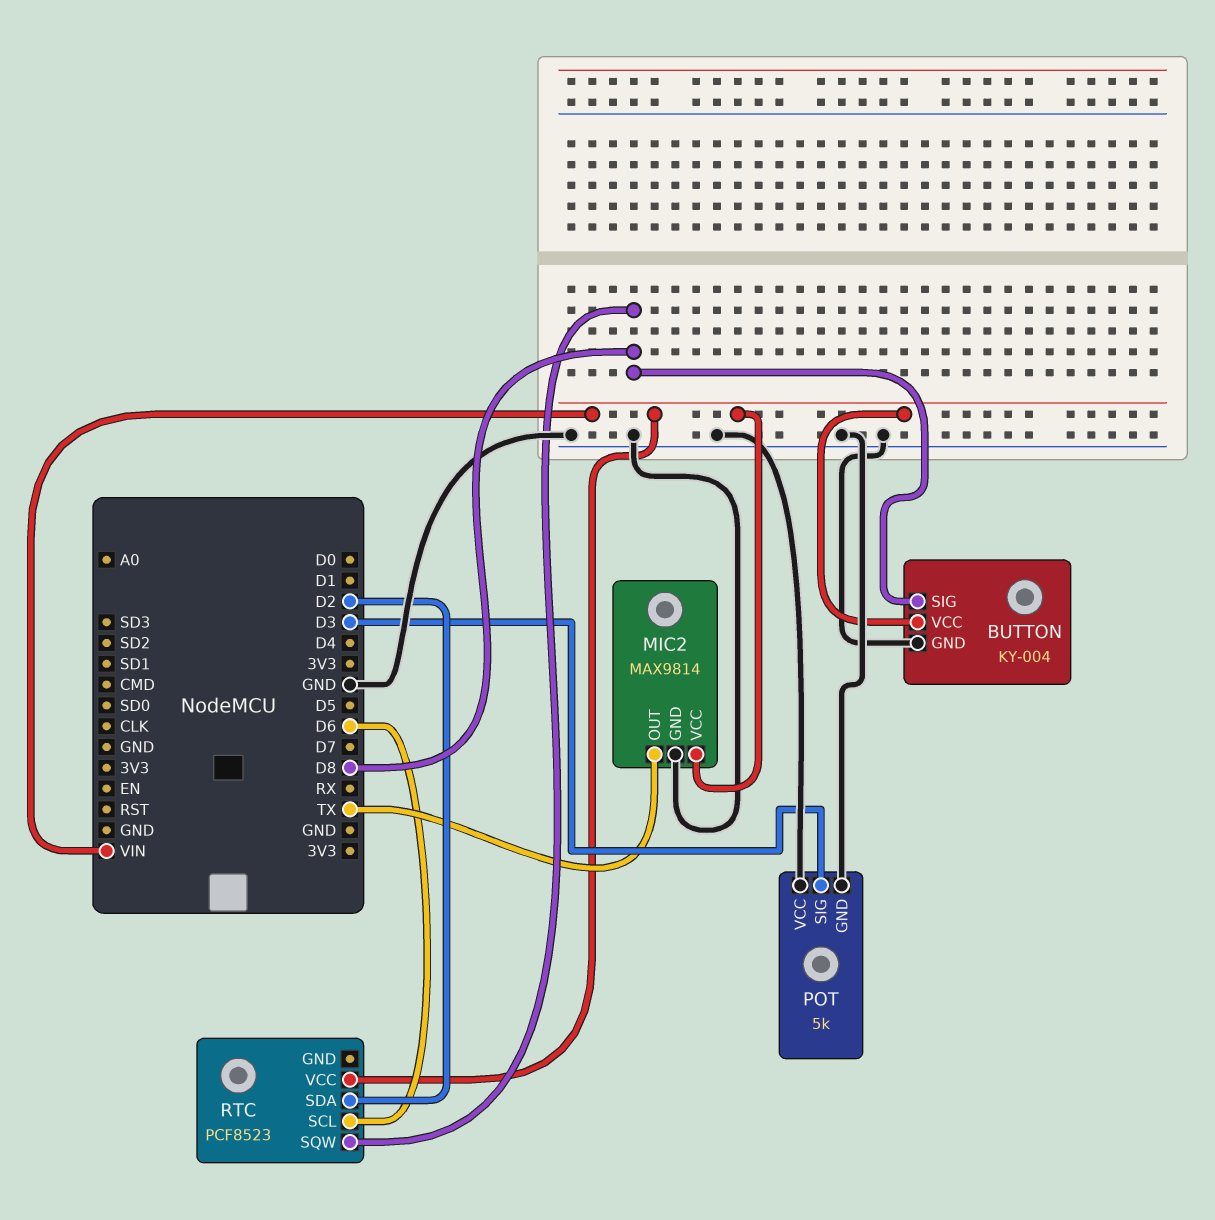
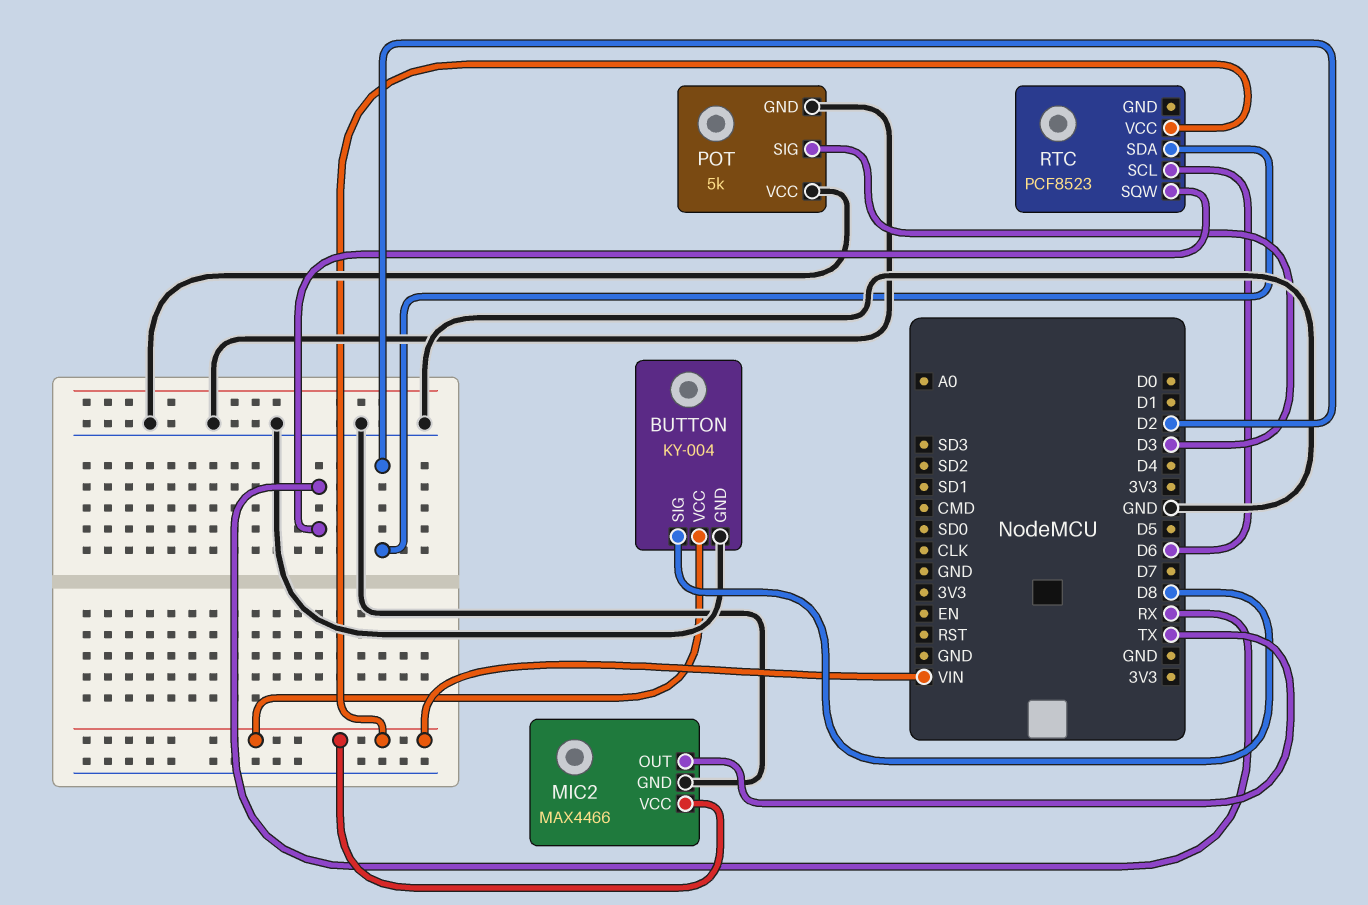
MIC2: MAX9814 -> MAX4466
RTC pin SQW: D8 -> RX

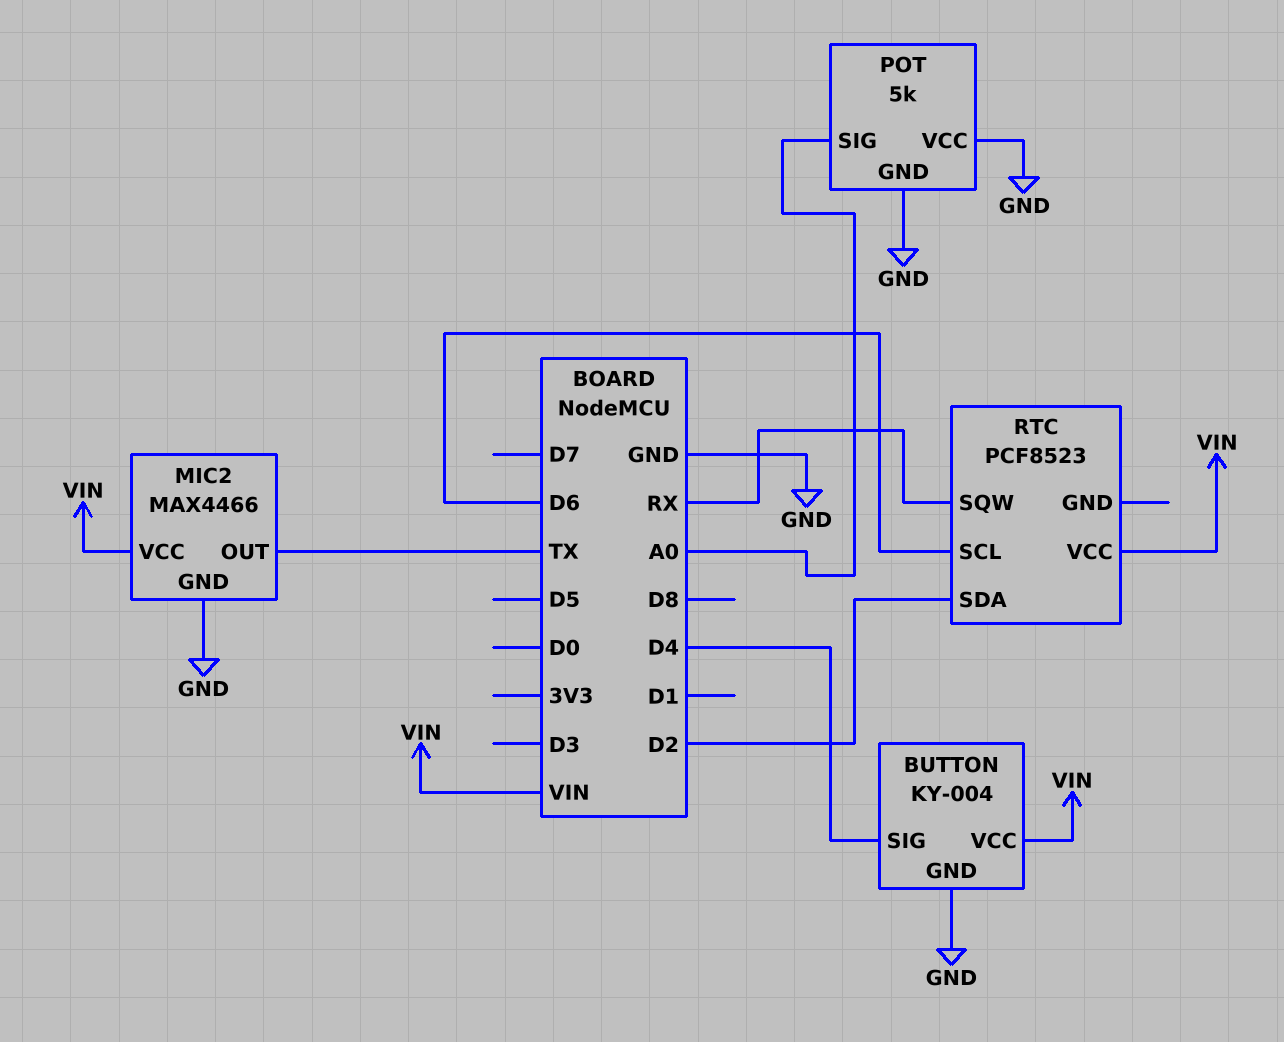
BUTTON pin SIG: D8 -> D4
POT pin SIG: D3 -> A0

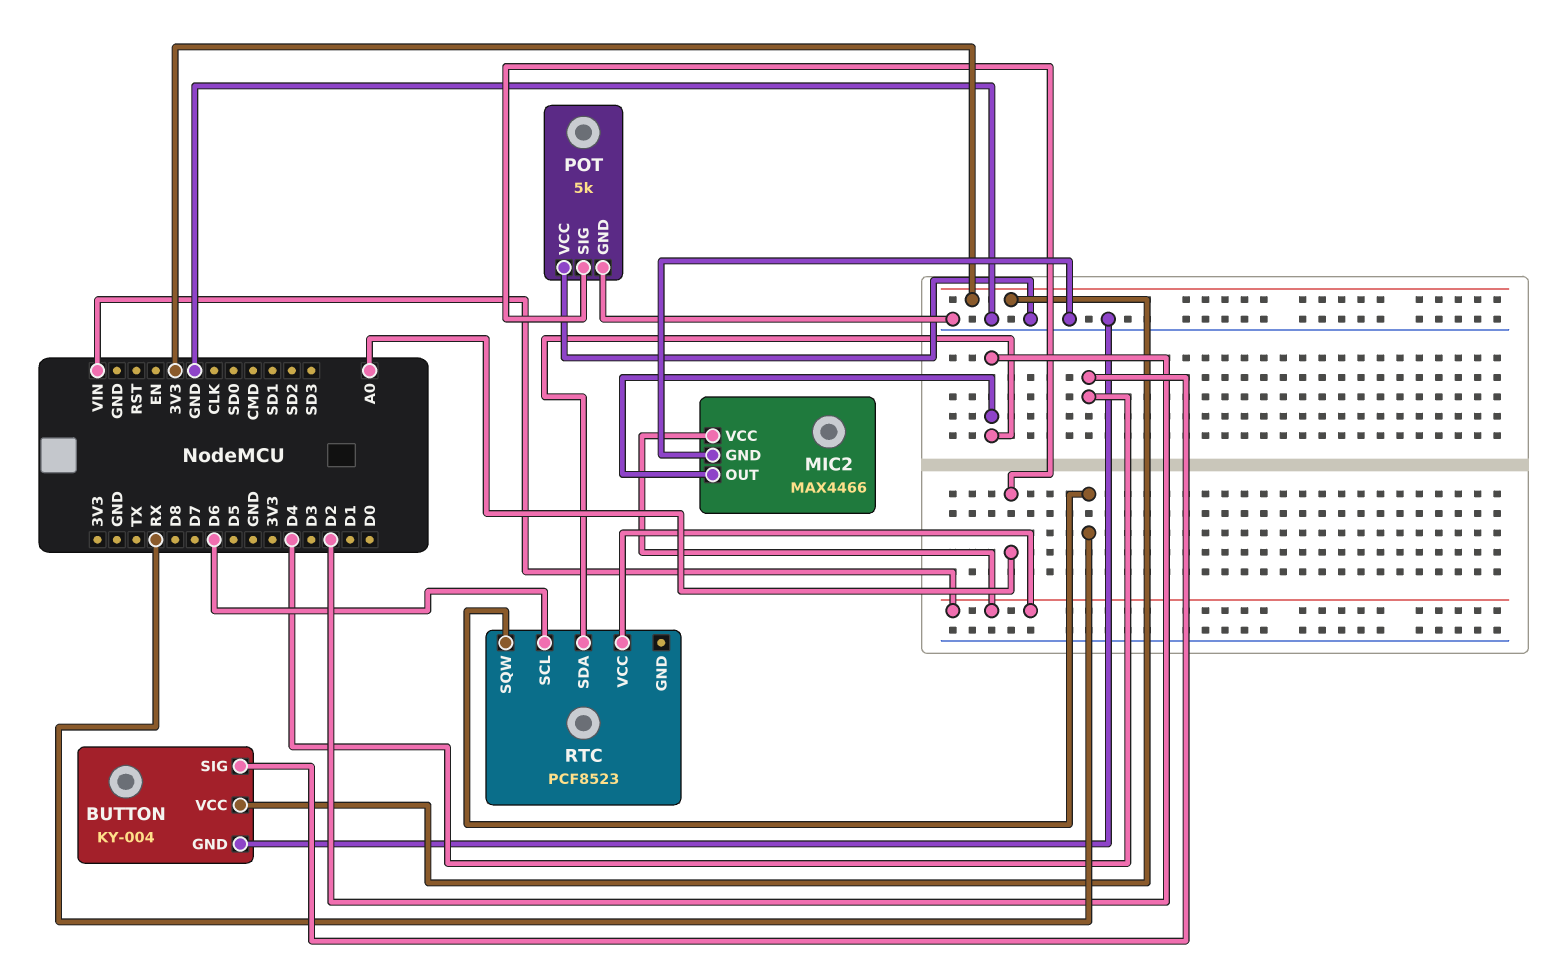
BUTTON pin VCC: VIN -> 3V3
MIC2 pin OUT: TX -> D2

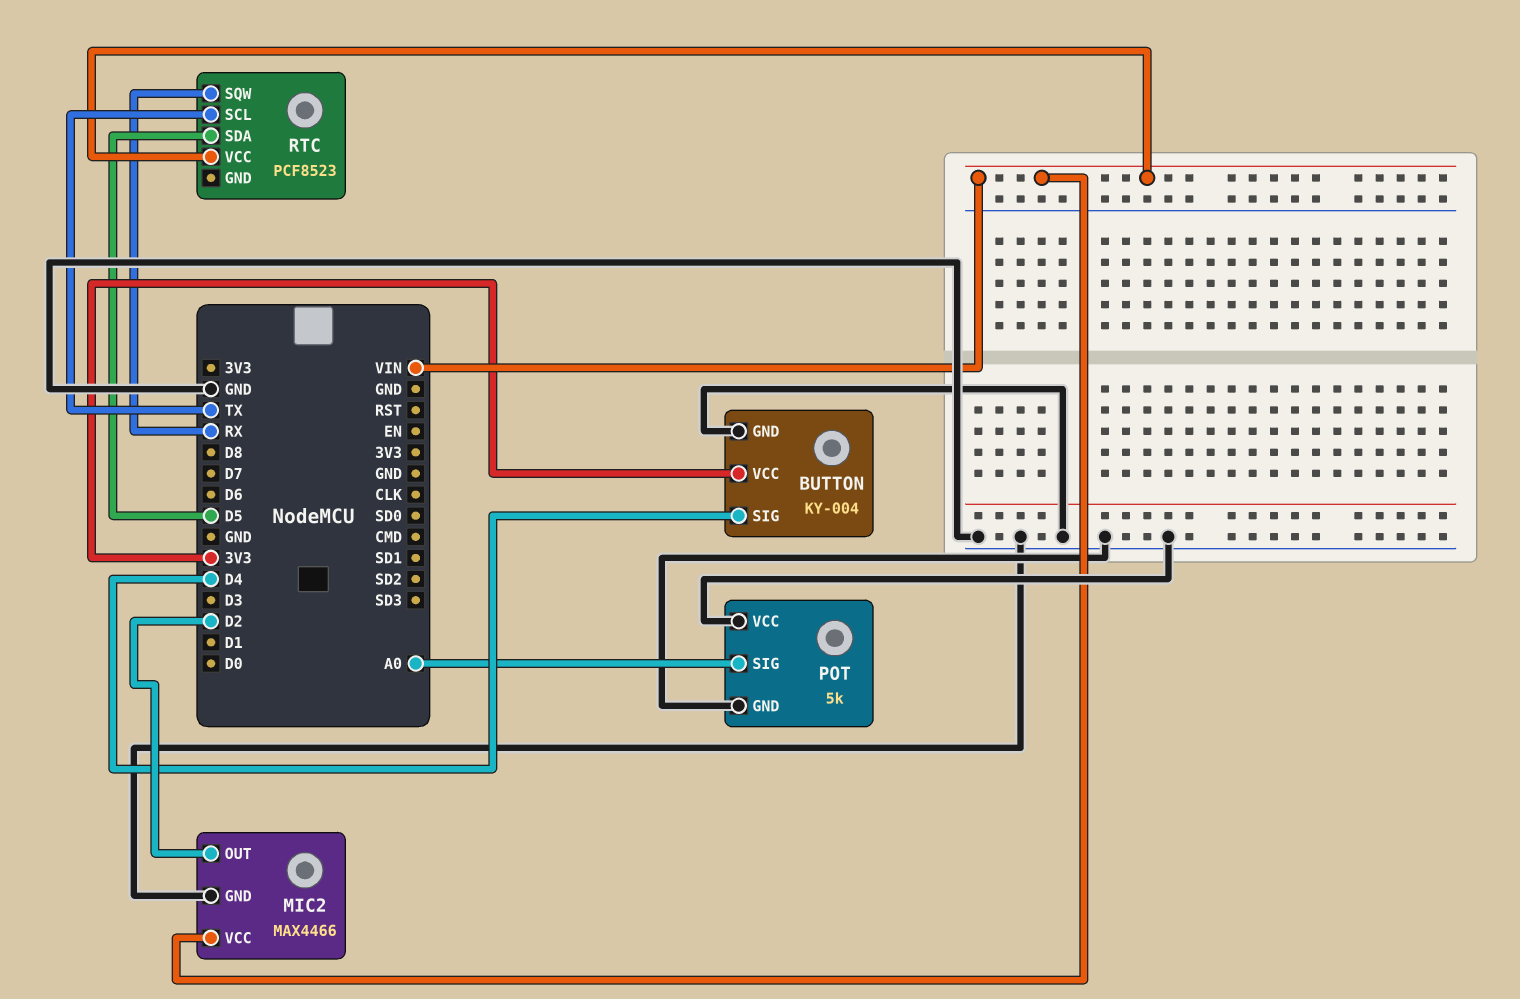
RTC pin SCL: D6 -> TX
RTC pin SDA: D2 -> D5

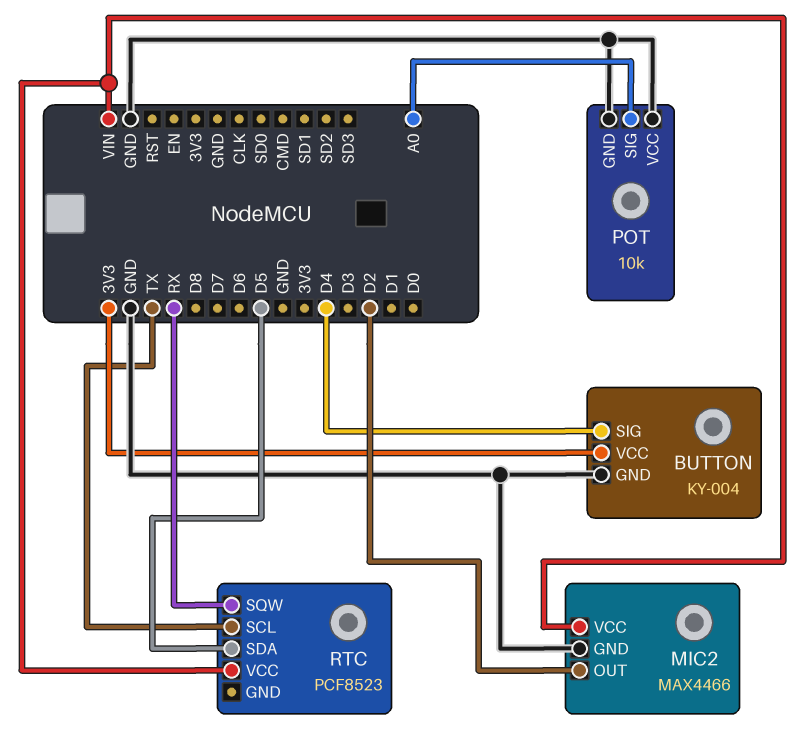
POT: 5k -> 10k

